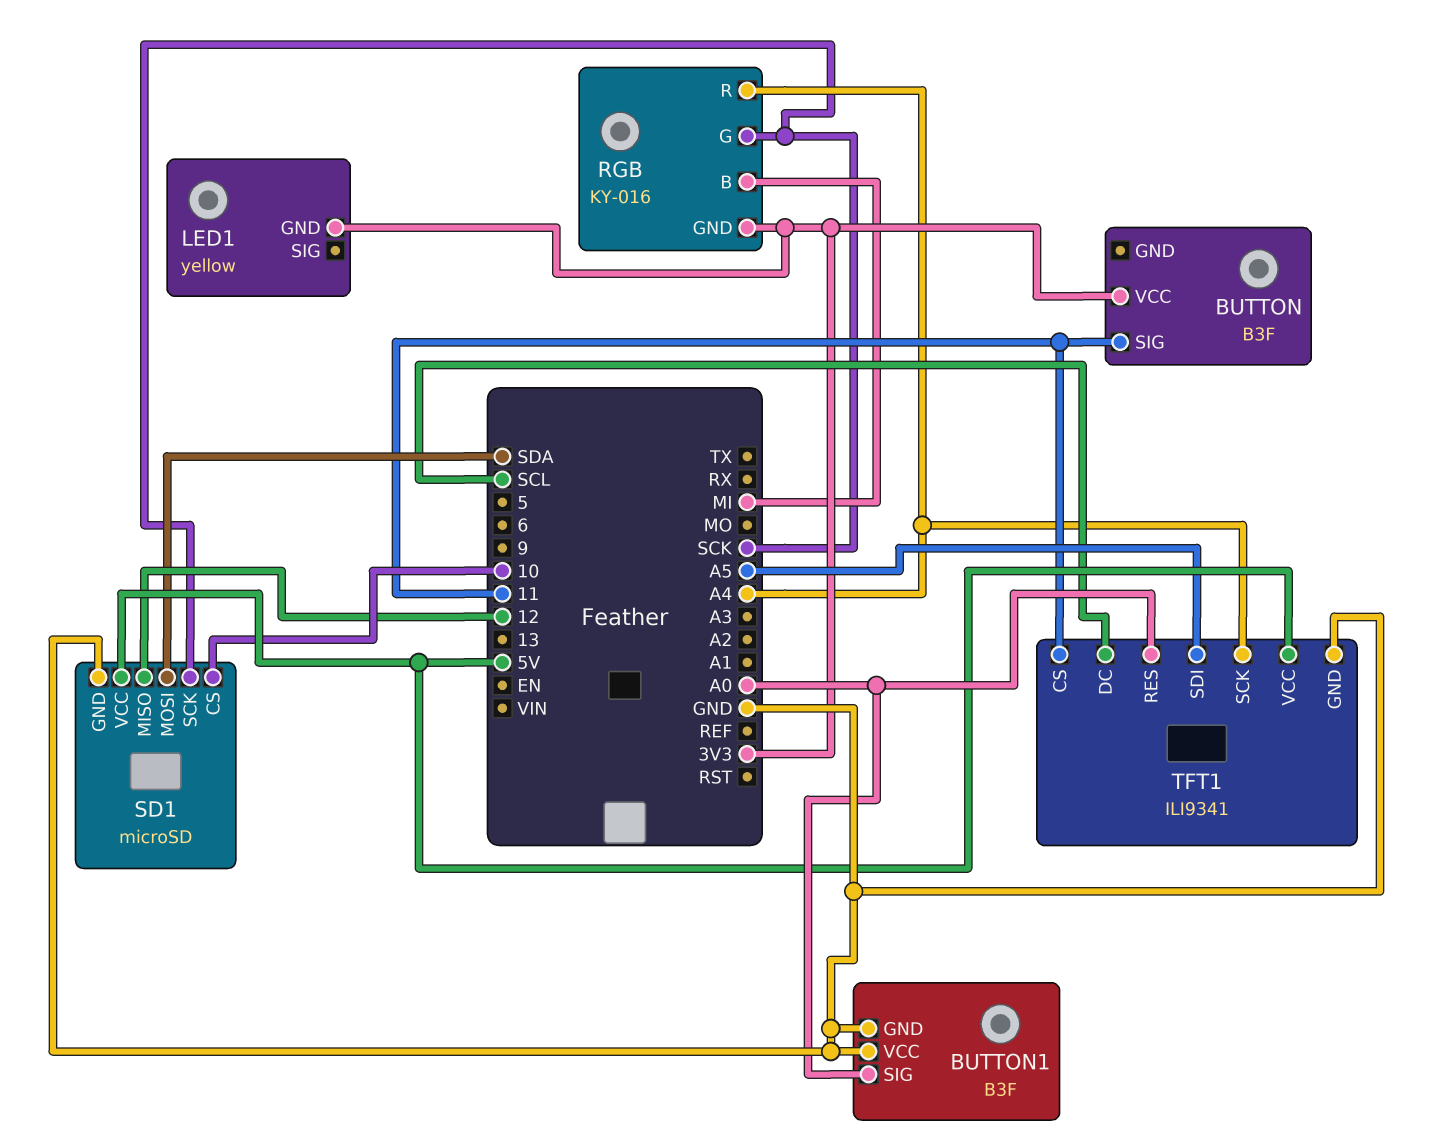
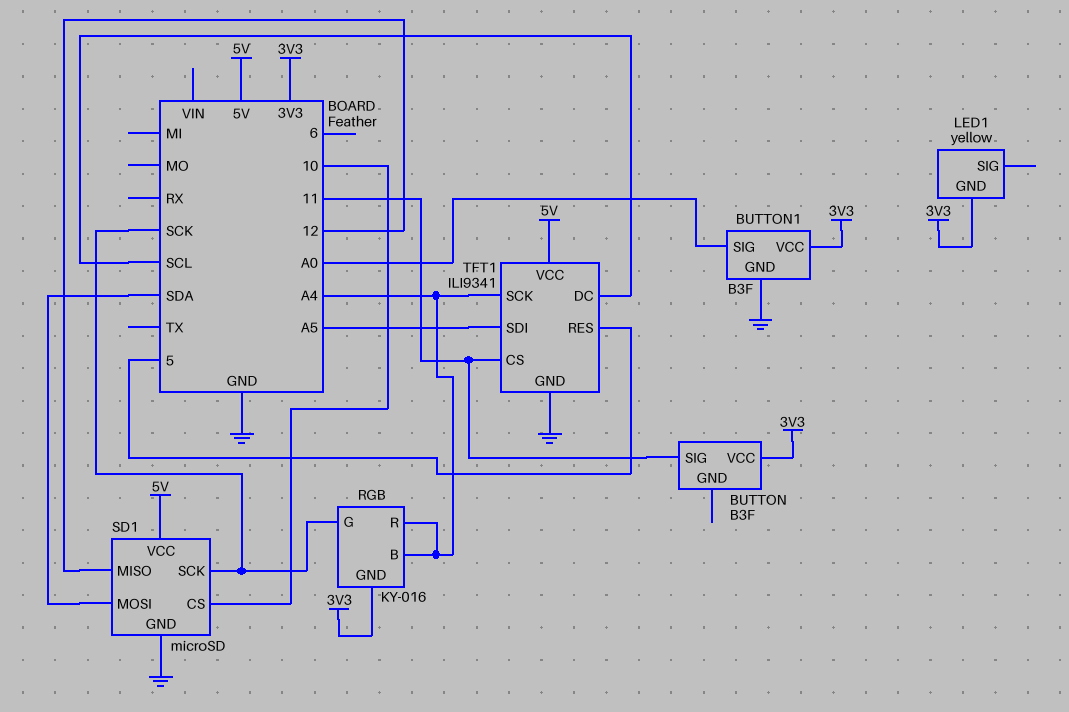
BUTTON1 pin VCC: GND -> 3V3
RGB pin B: MI -> A4
TFT1 pin RES: A0 -> 5

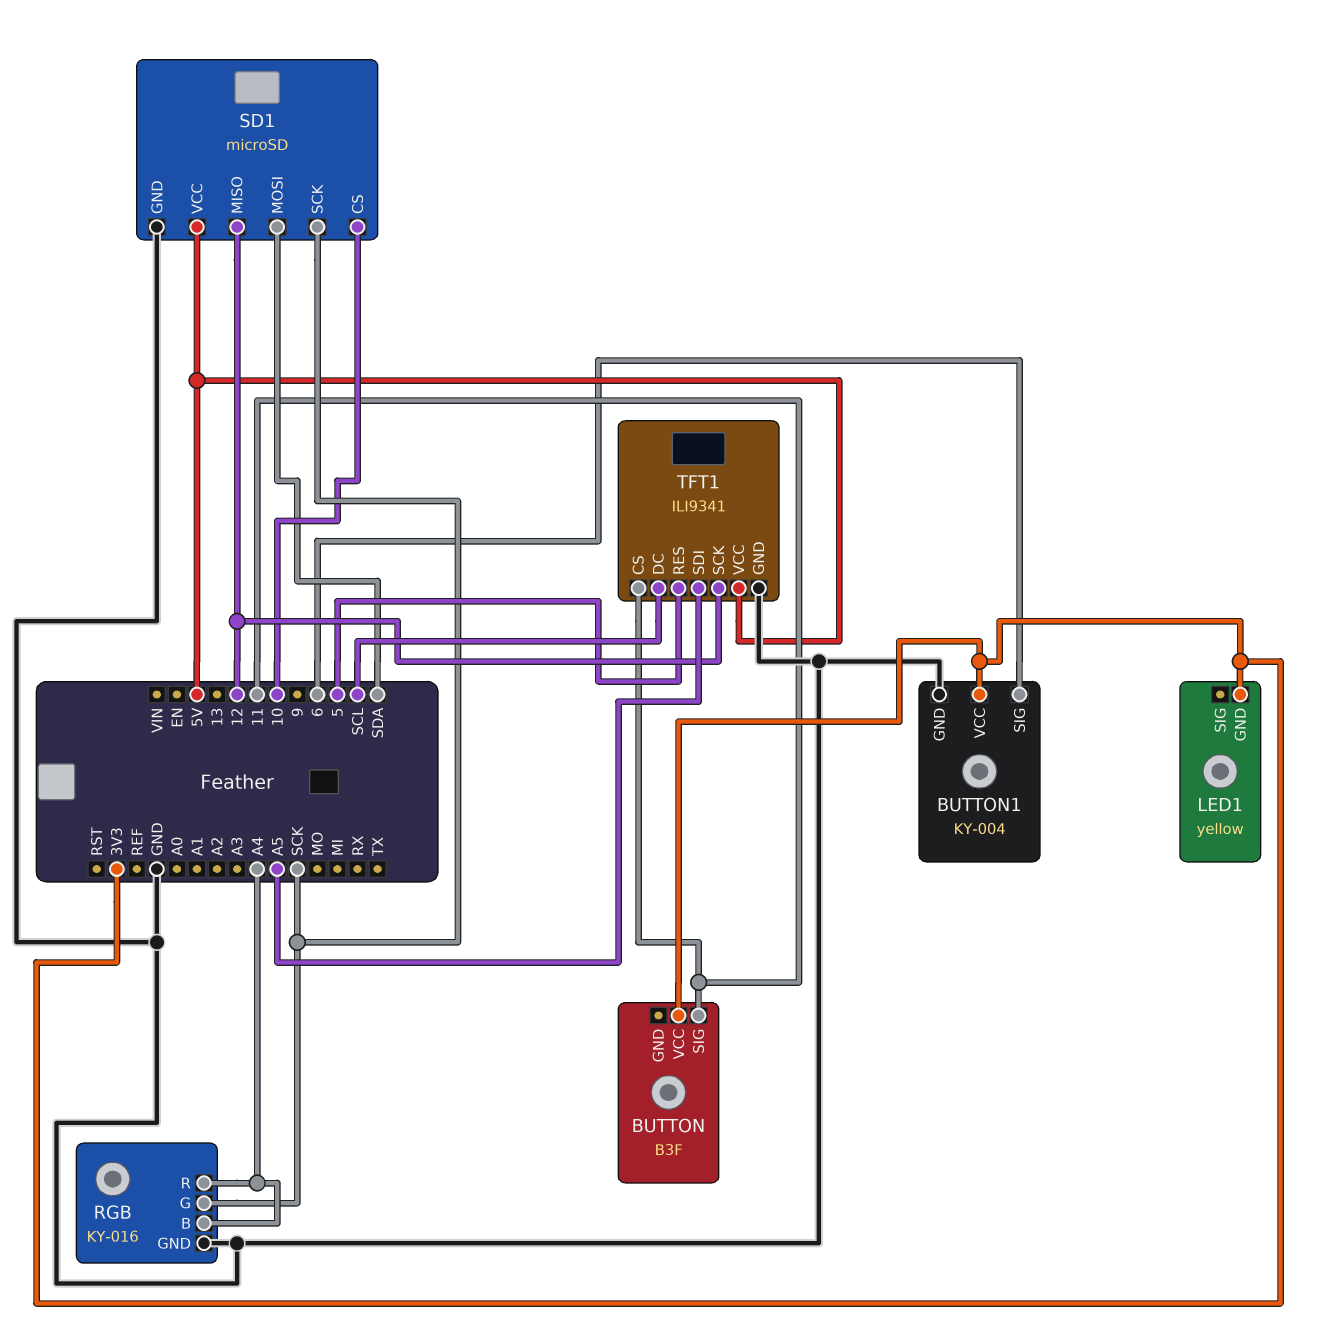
BUTTON1: B3F -> KY-004
BUTTON1 pin SIG: A0 -> 6
RGB pin GND: 3V3 -> GND
TFT1 pin SCK: A4 -> 12

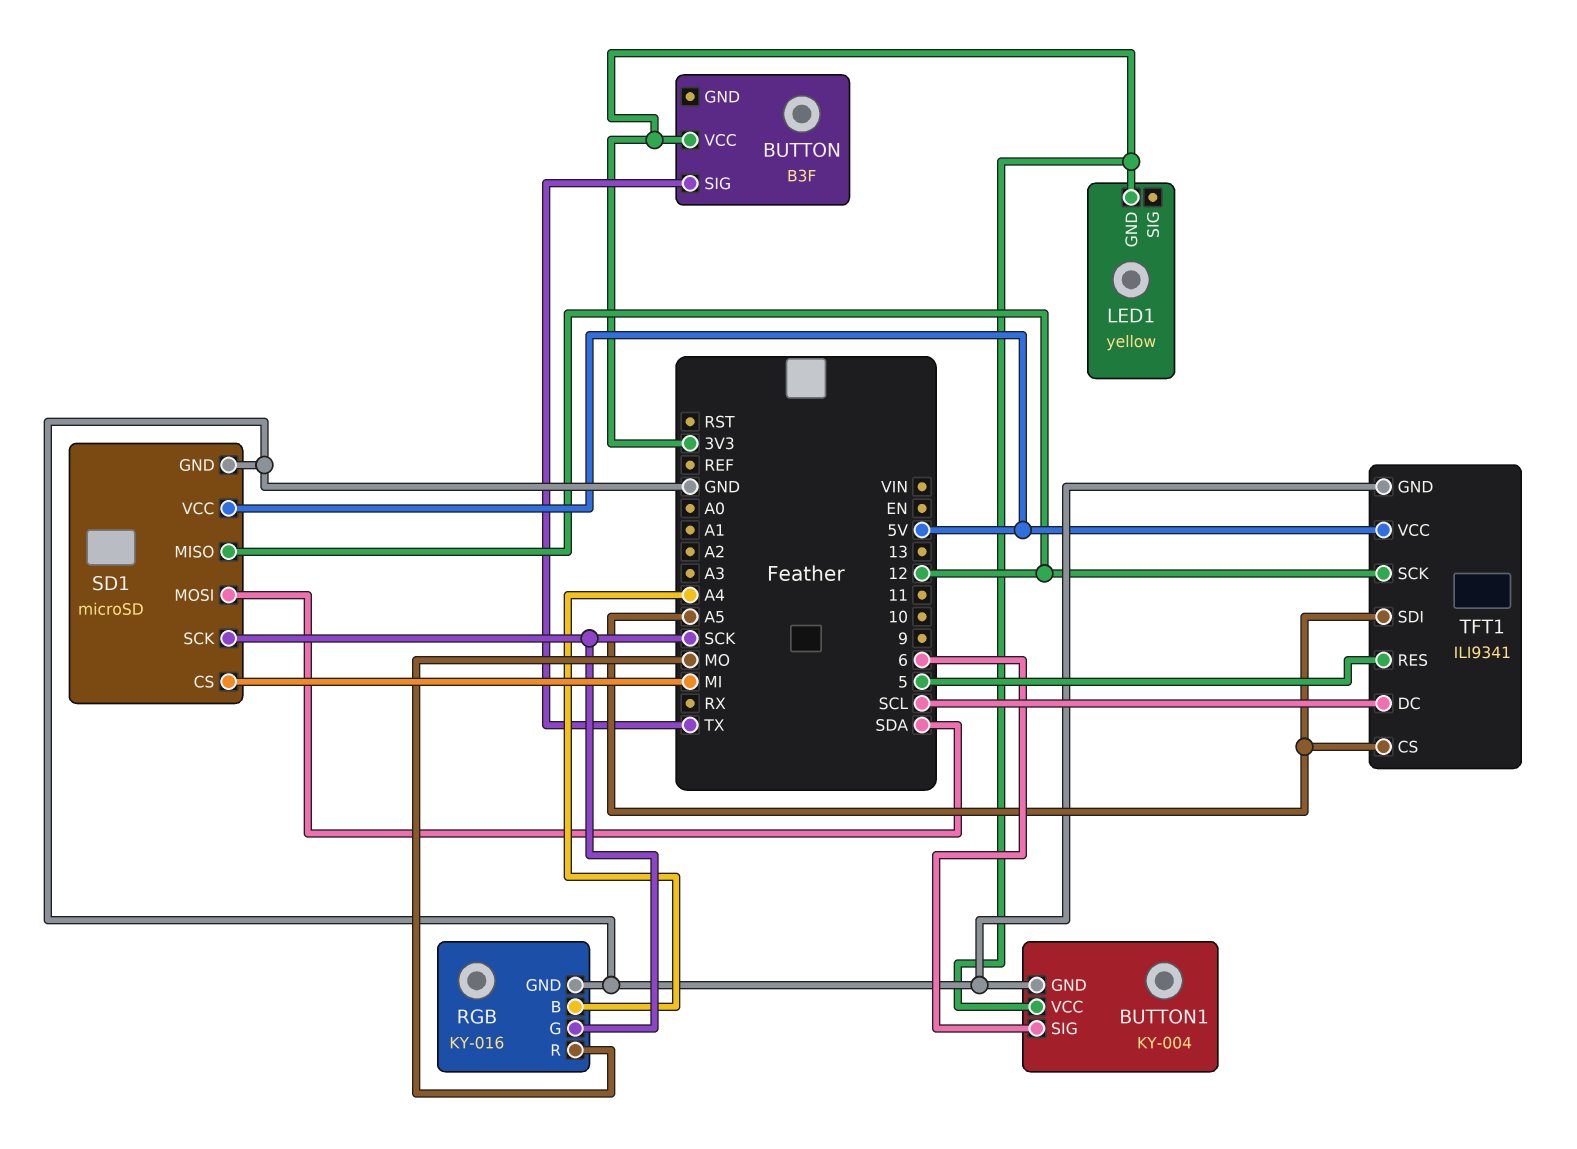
BUTTON pin SIG: 11 -> TX
RGB pin R: A4 -> MO
SD1 pin CS: 10 -> MI
TFT1 pin CS: 11 -> A5

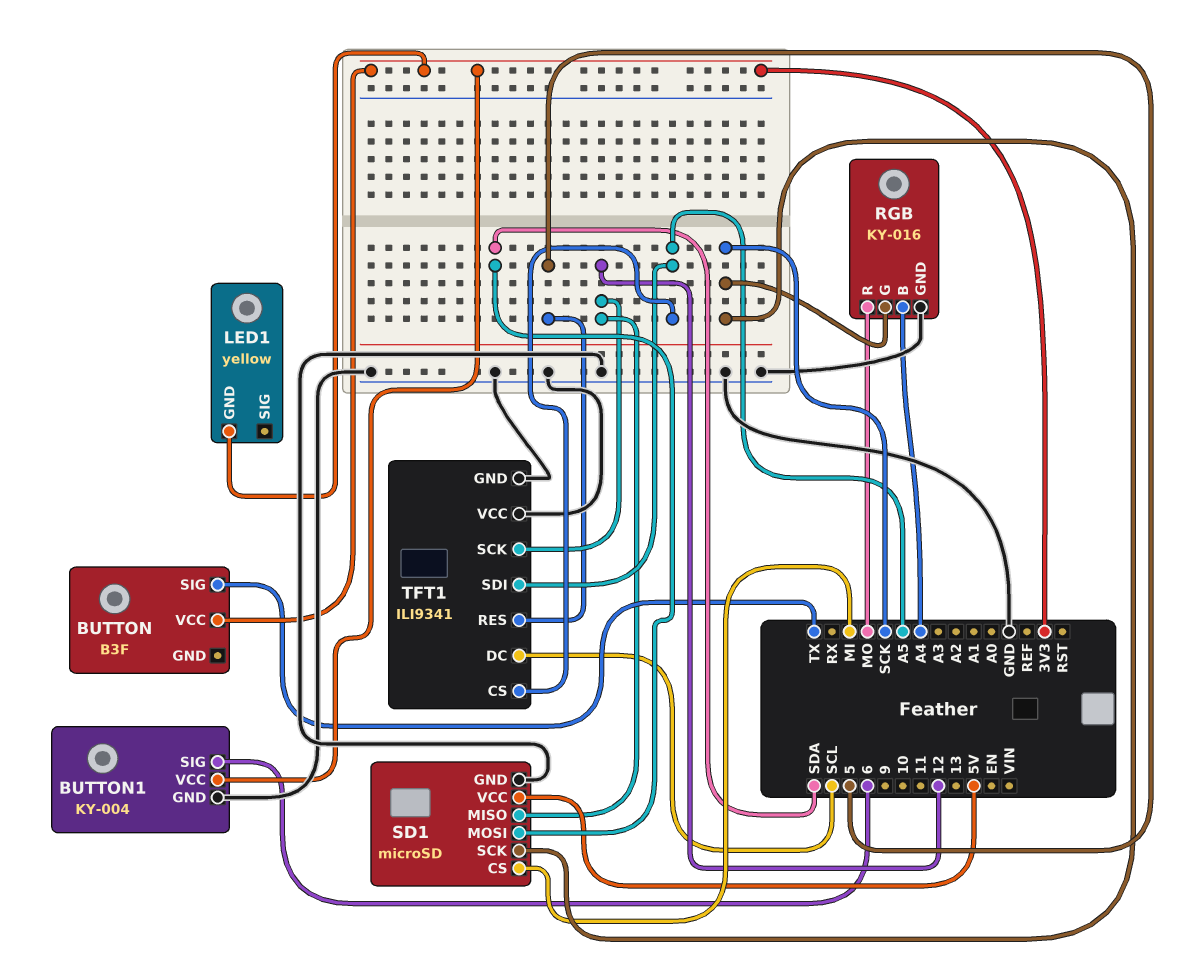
TFT1 pin VCC: 5V -> GND

